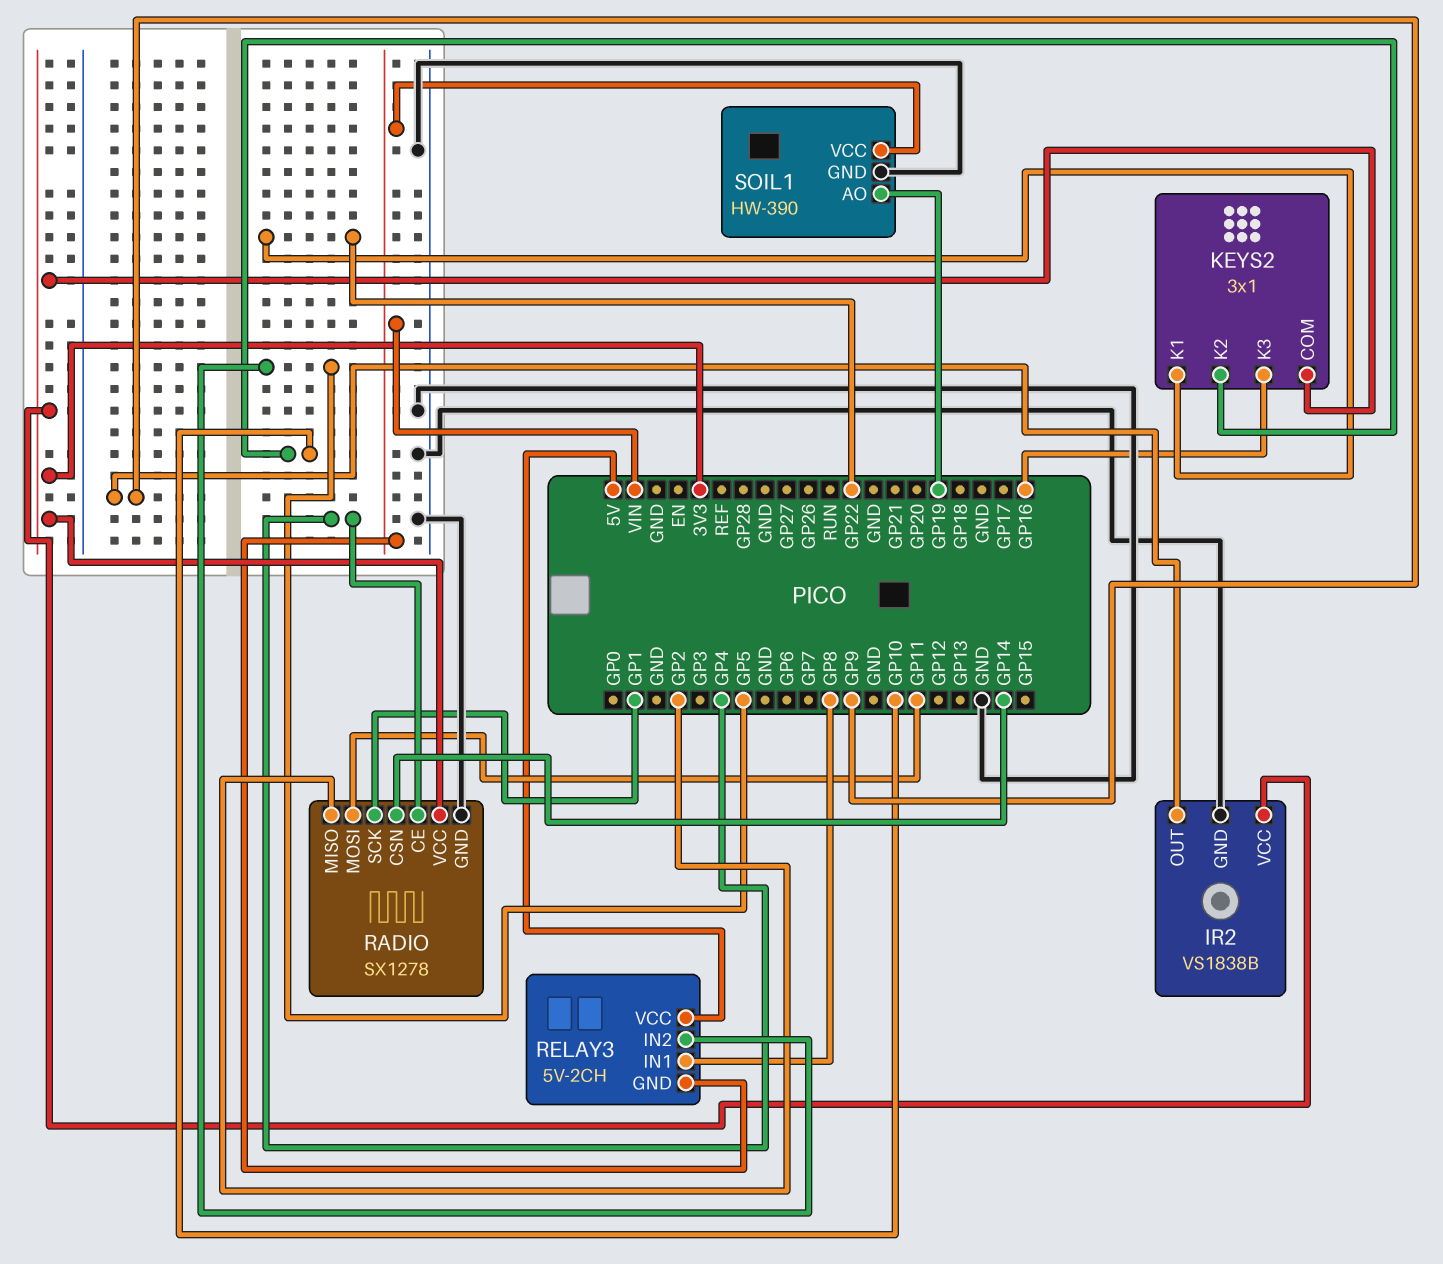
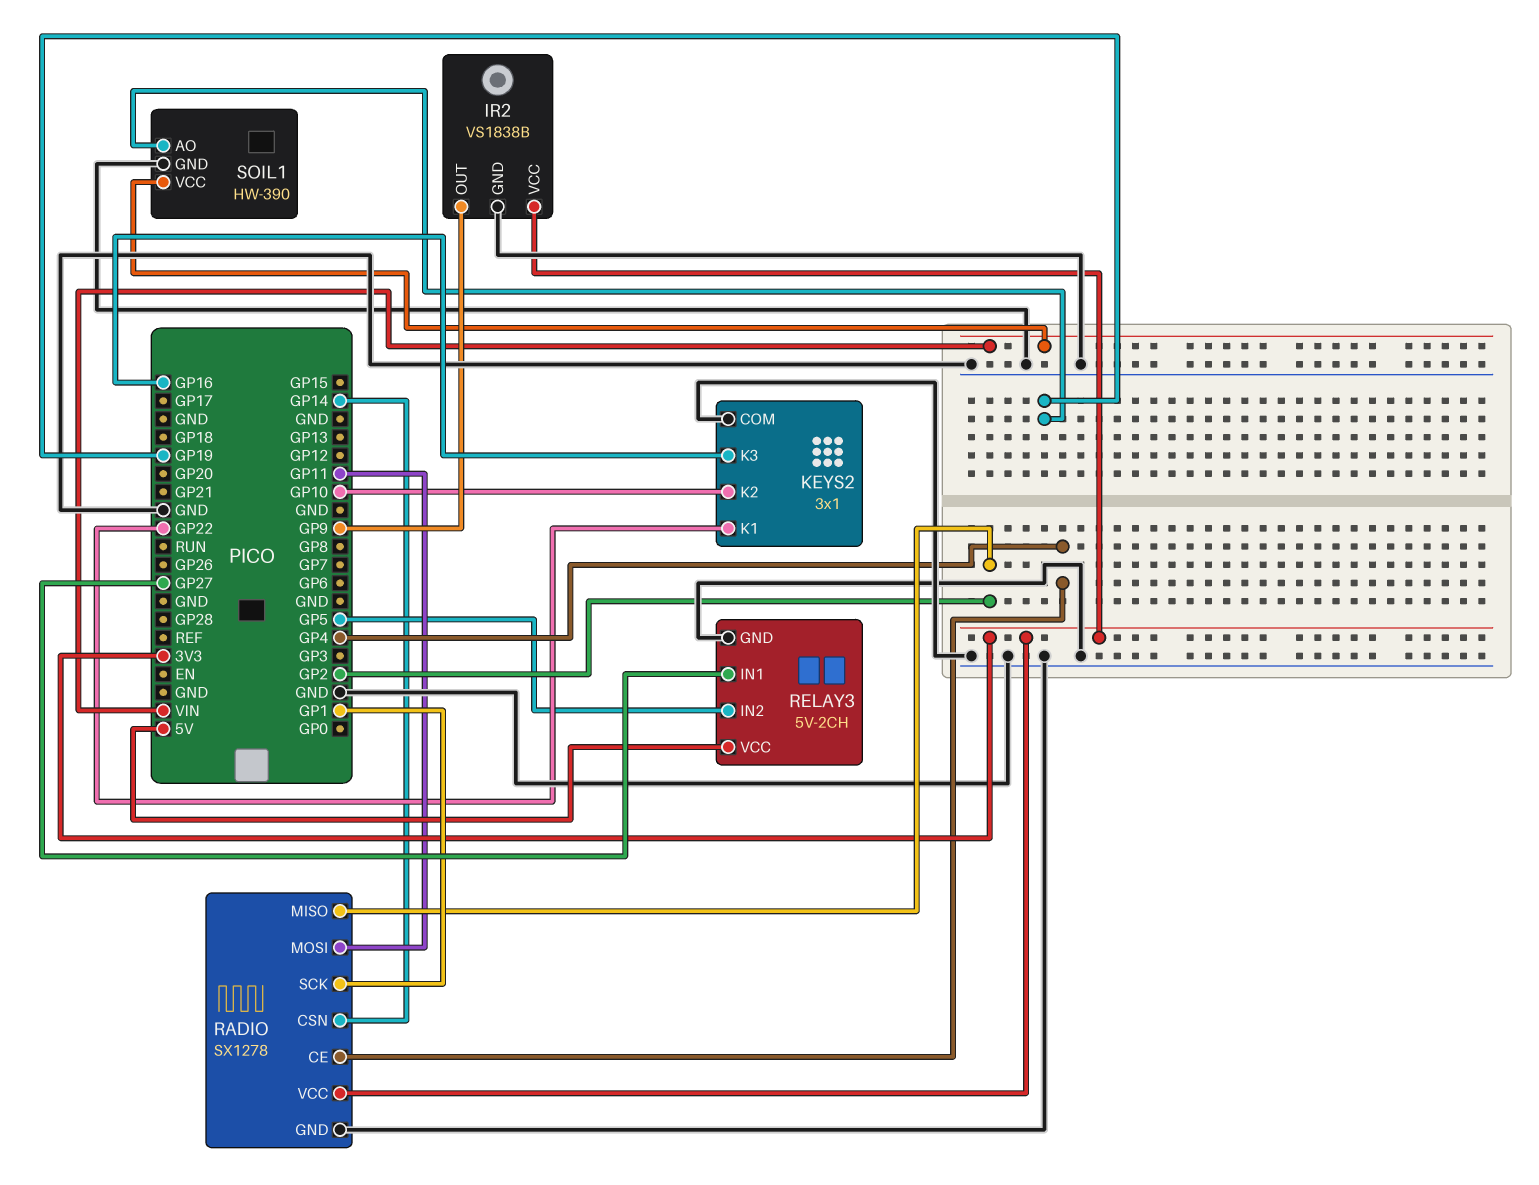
KEYS2 pin COM: 3V3 -> GND
RELAY3 pin GND: VIN -> GND
RELAY3 pin IN1: GP8 -> GP27

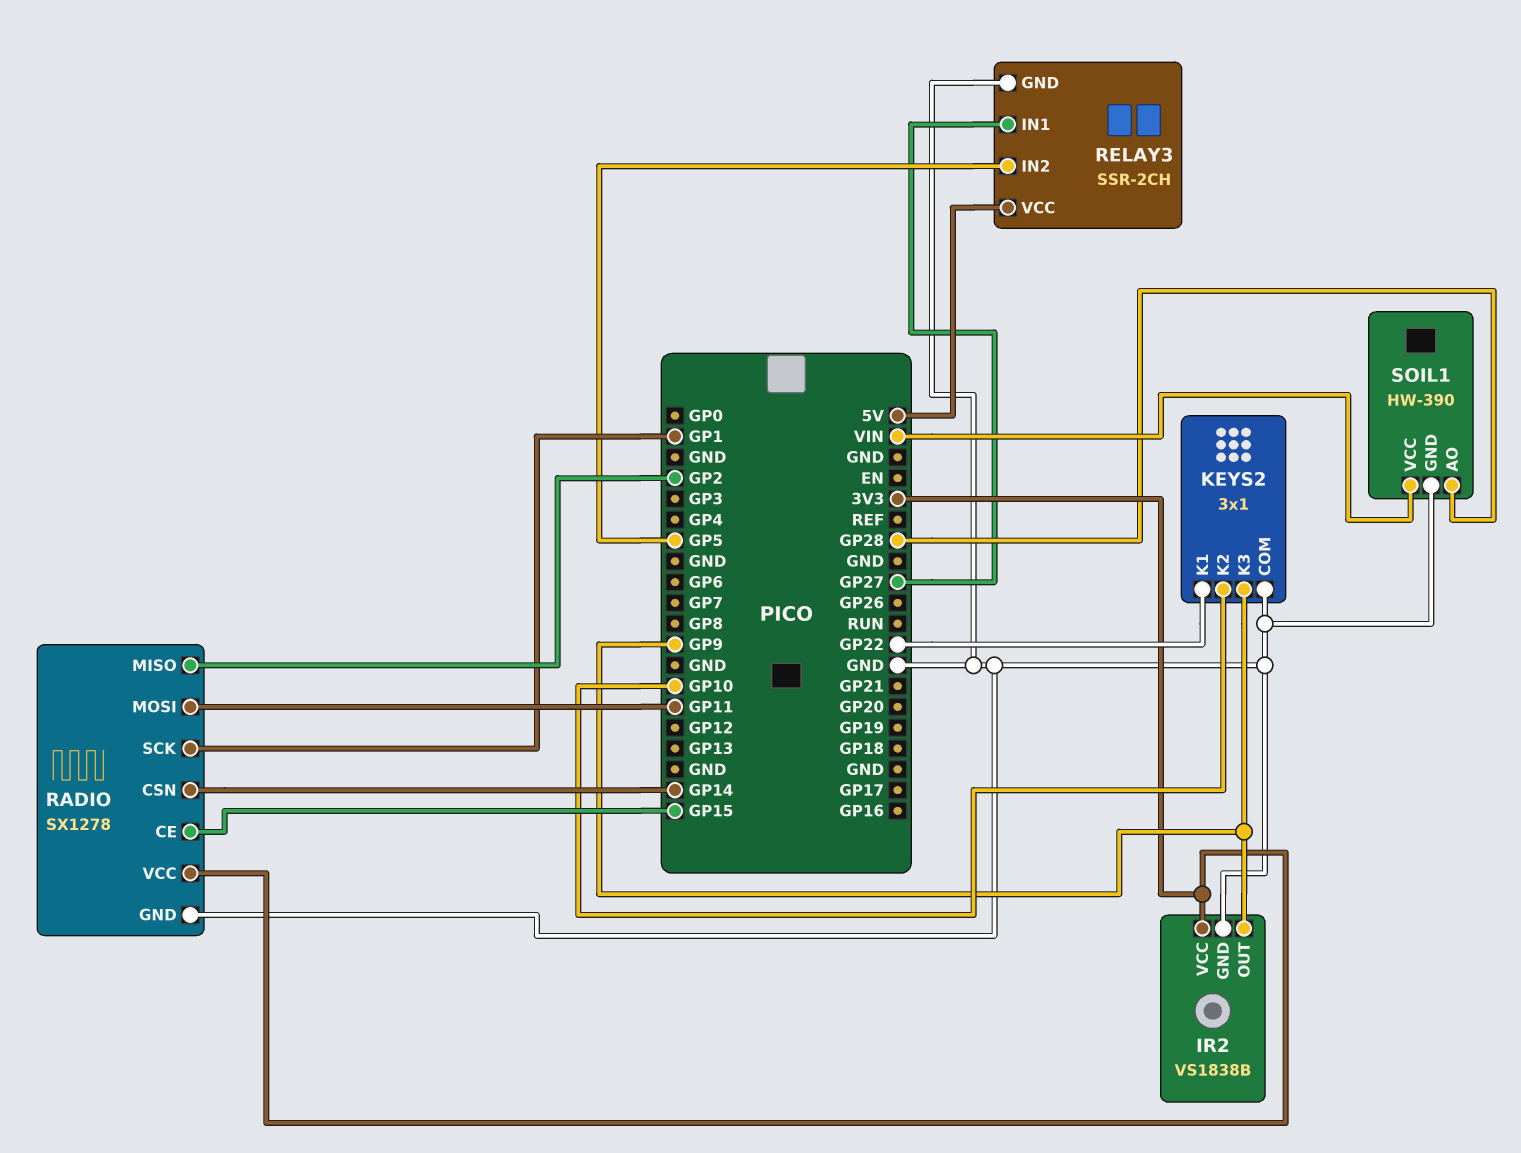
KEYS2 pin K3: GP16 -> GP9
RADIO pin CE: GP4 -> GP15
RELAY3: 5V-2CH -> SSR-2CH
SOIL1 pin AO: GP19 -> GP28

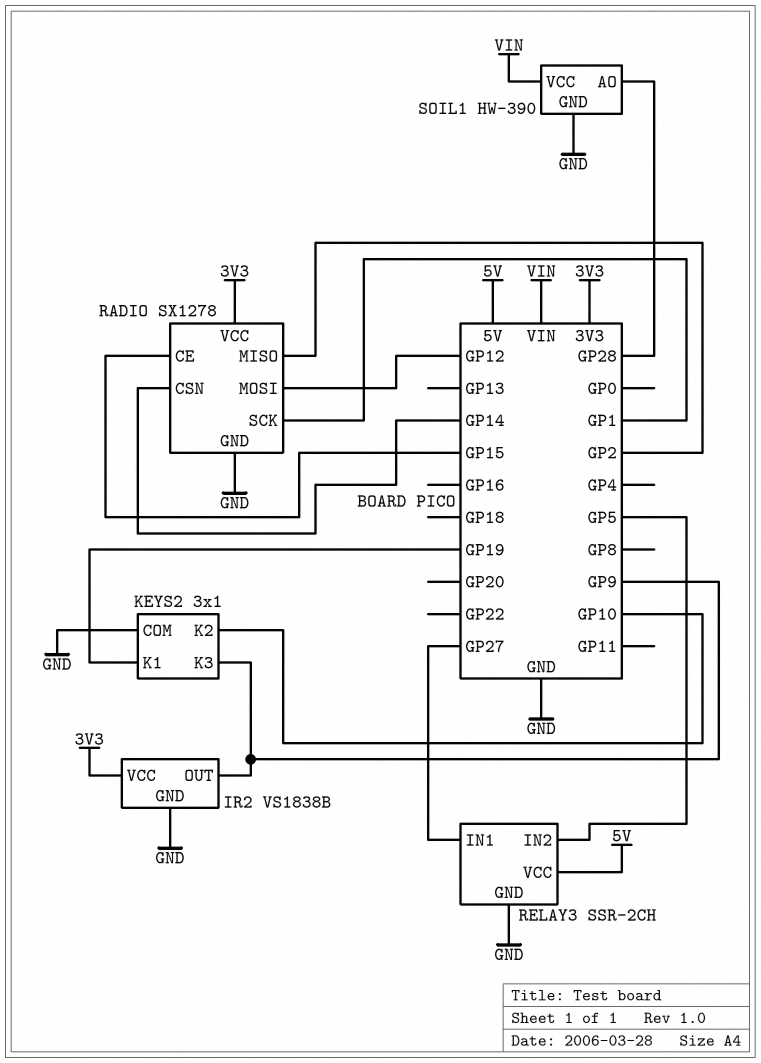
KEYS2 pin K1: GP22 -> GP19
RADIO pin MOSI: GP11 -> GP12

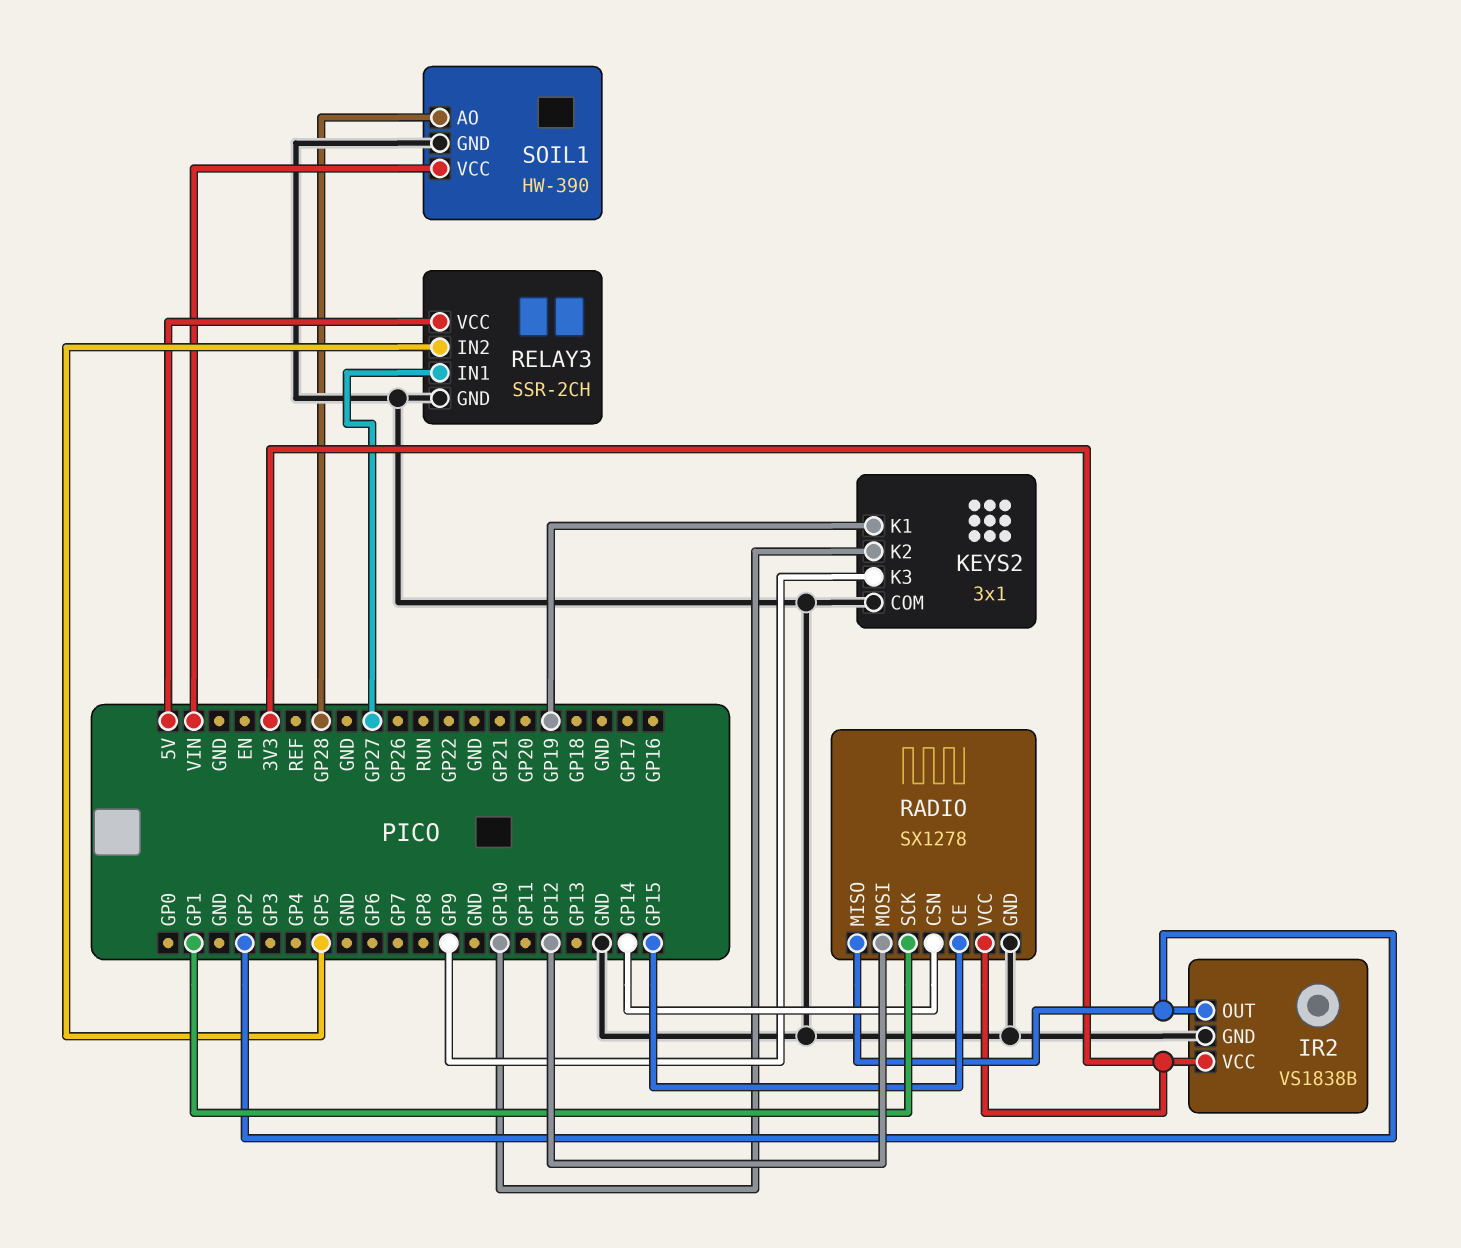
IR2 pin OUT: GP9 -> GP2

